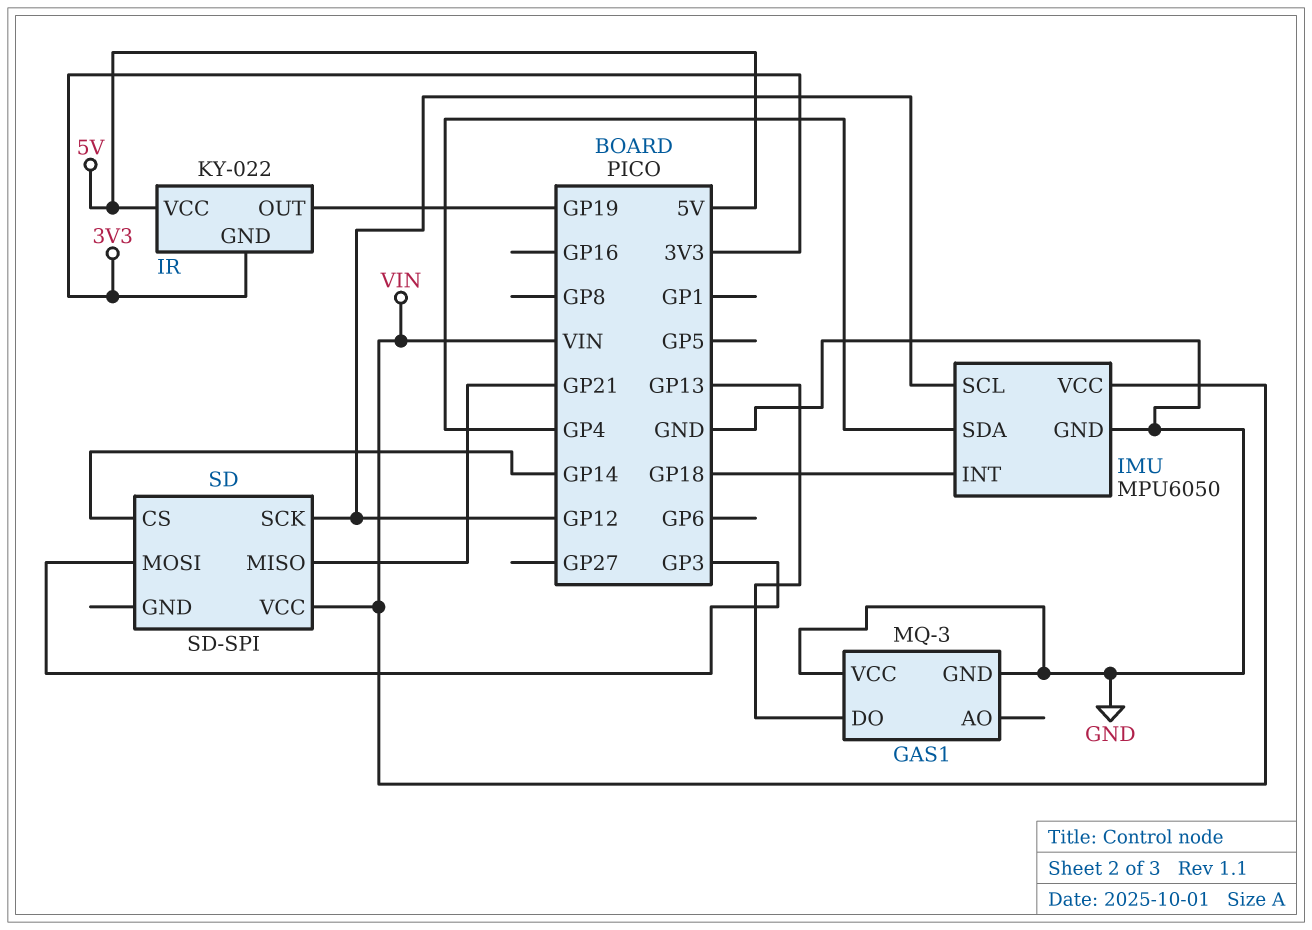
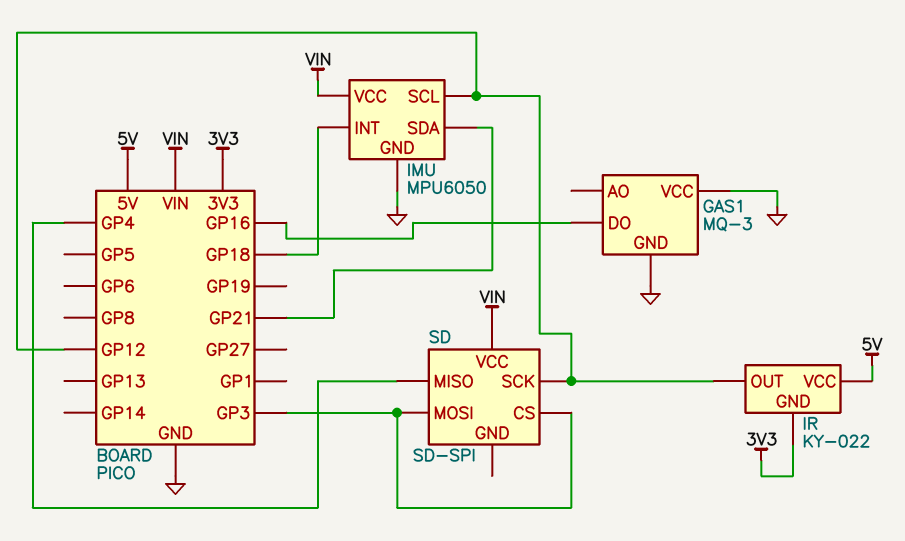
GAS1 pin DO: GP13 -> GP16
IMU pin SDA: GP4 -> GP21
IR pin OUT: GP19 -> GP12
SD pin CS: GP14 -> GP3
SD pin MISO: GP21 -> GP4

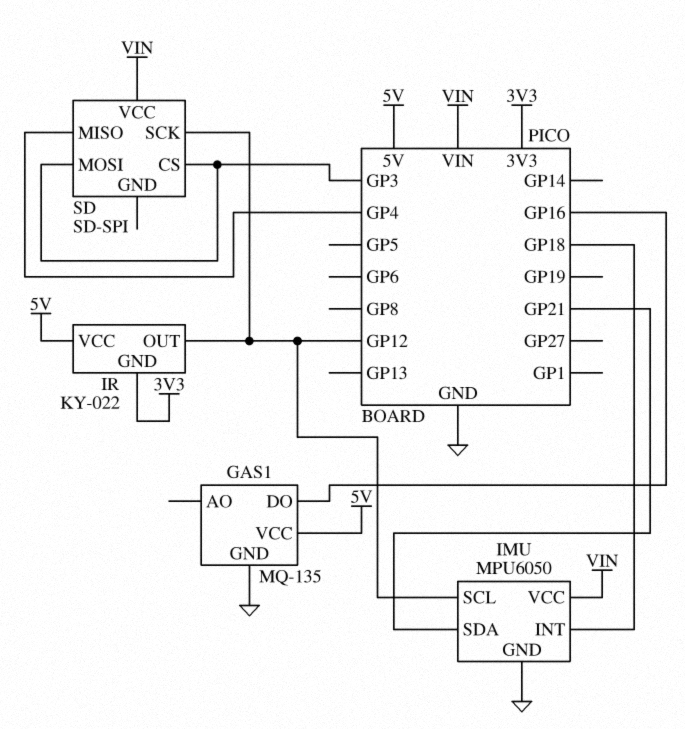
GAS1: MQ-3 -> MQ-135
GAS1 pin VCC: GND -> 5V

